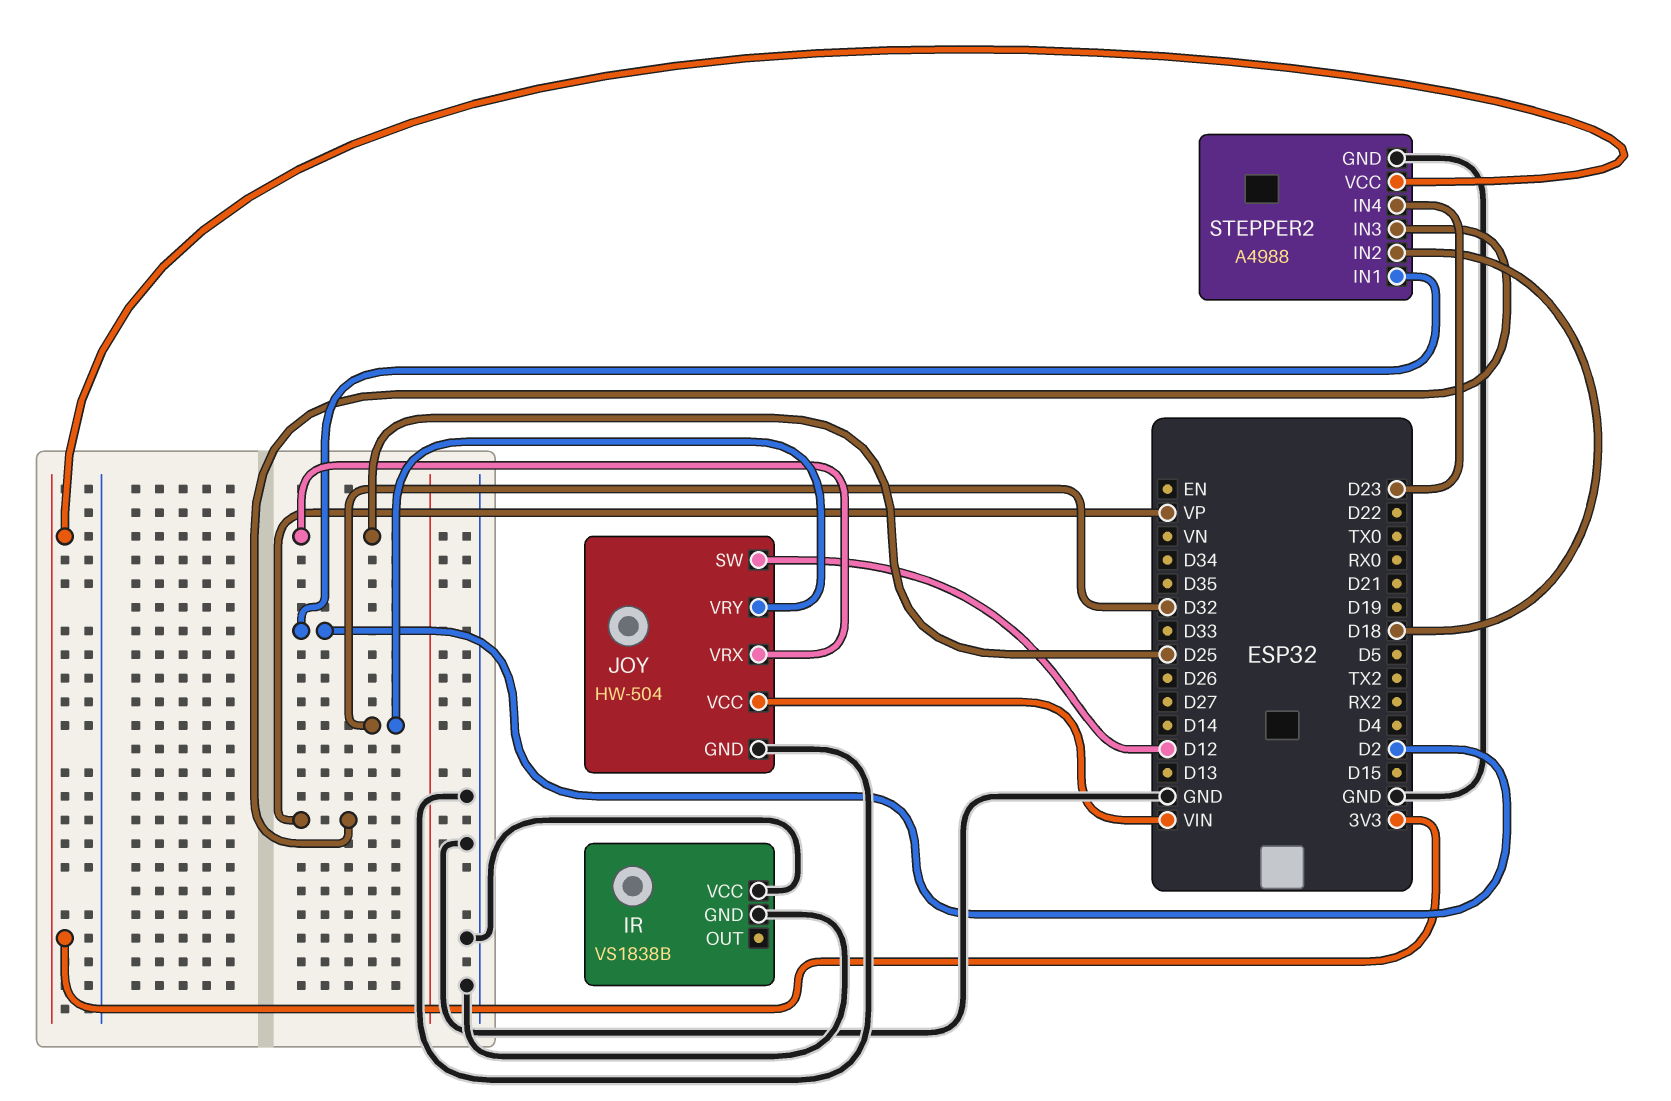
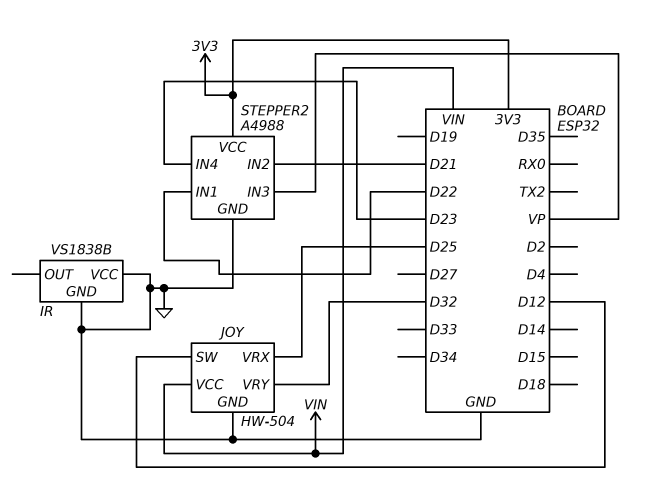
STEPPER2 pin IN1: D2 -> D22
STEPPER2 pin IN2: D18 -> D21

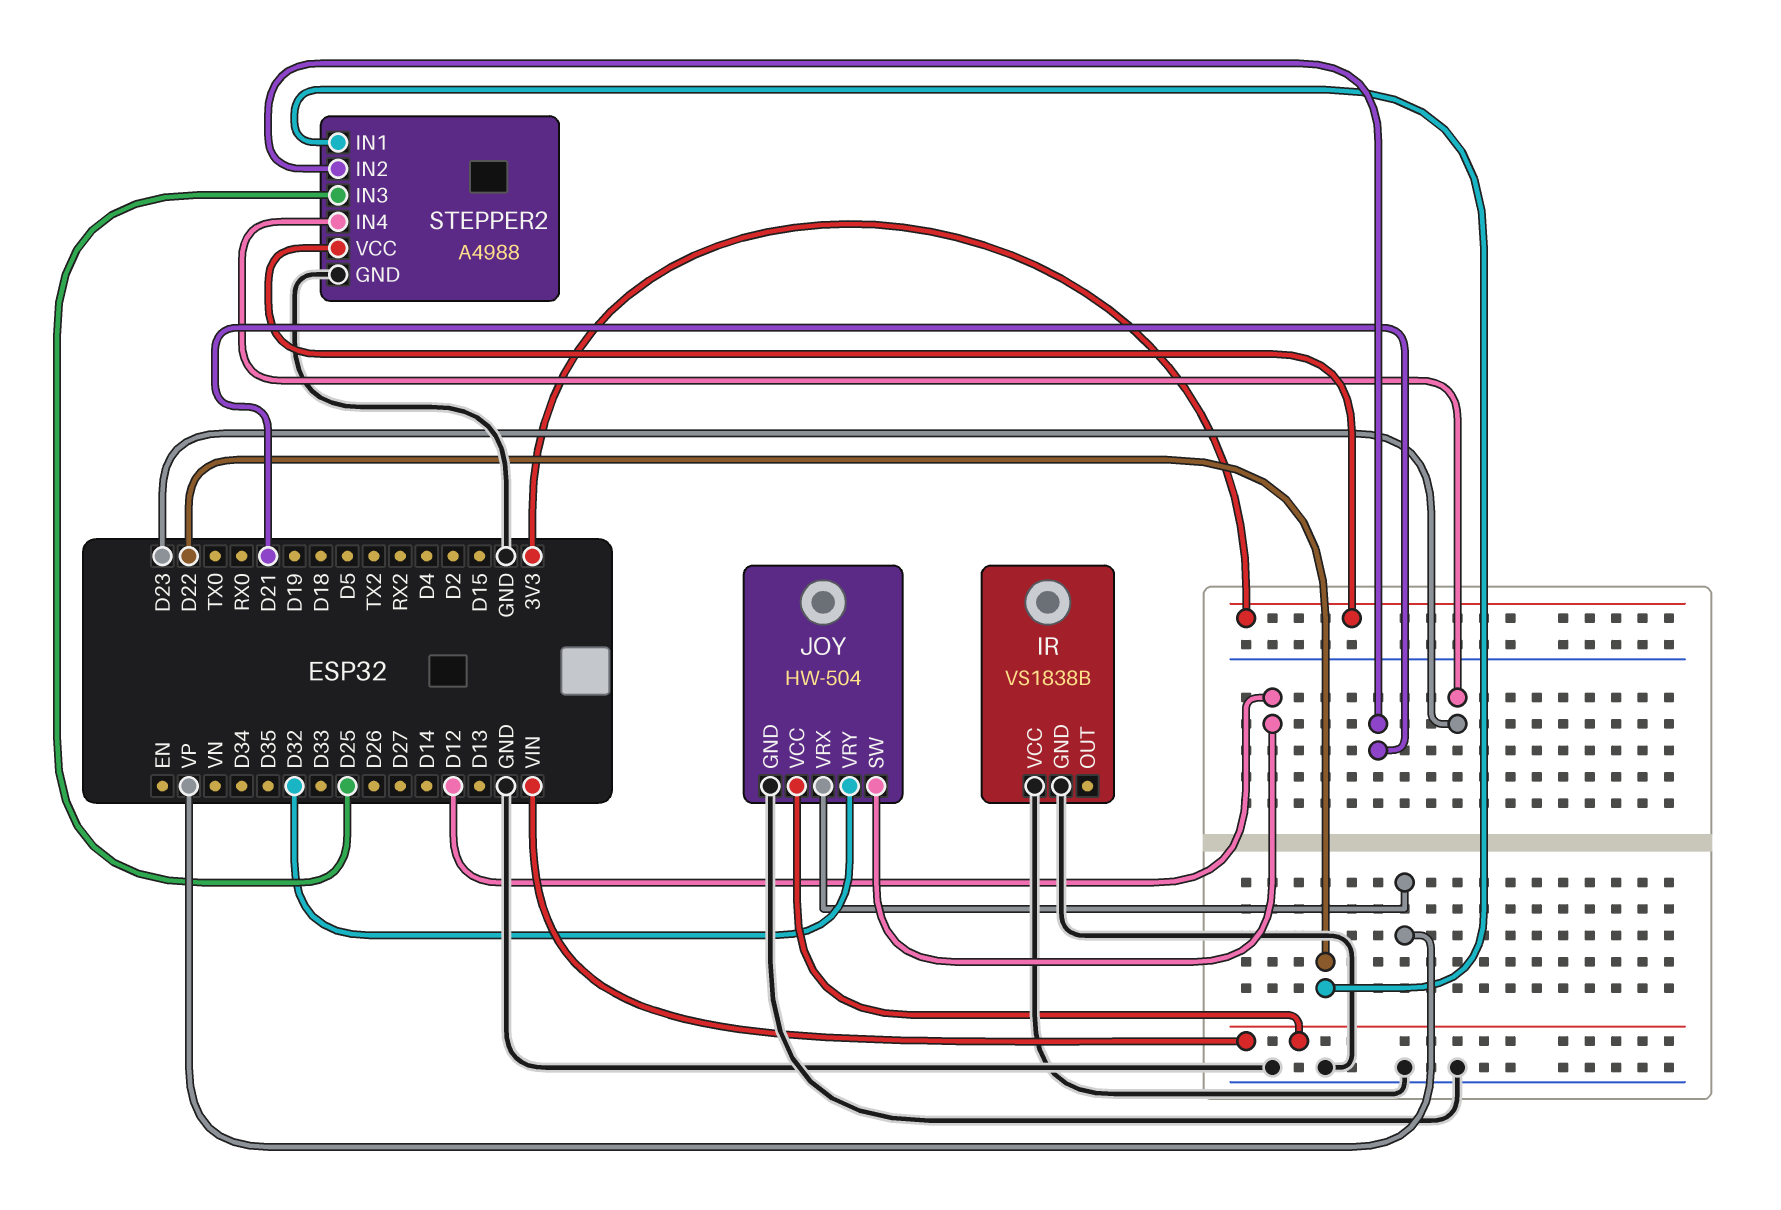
JOY pin VRX: D25 -> VP
STEPPER2 pin IN3: VP -> D25

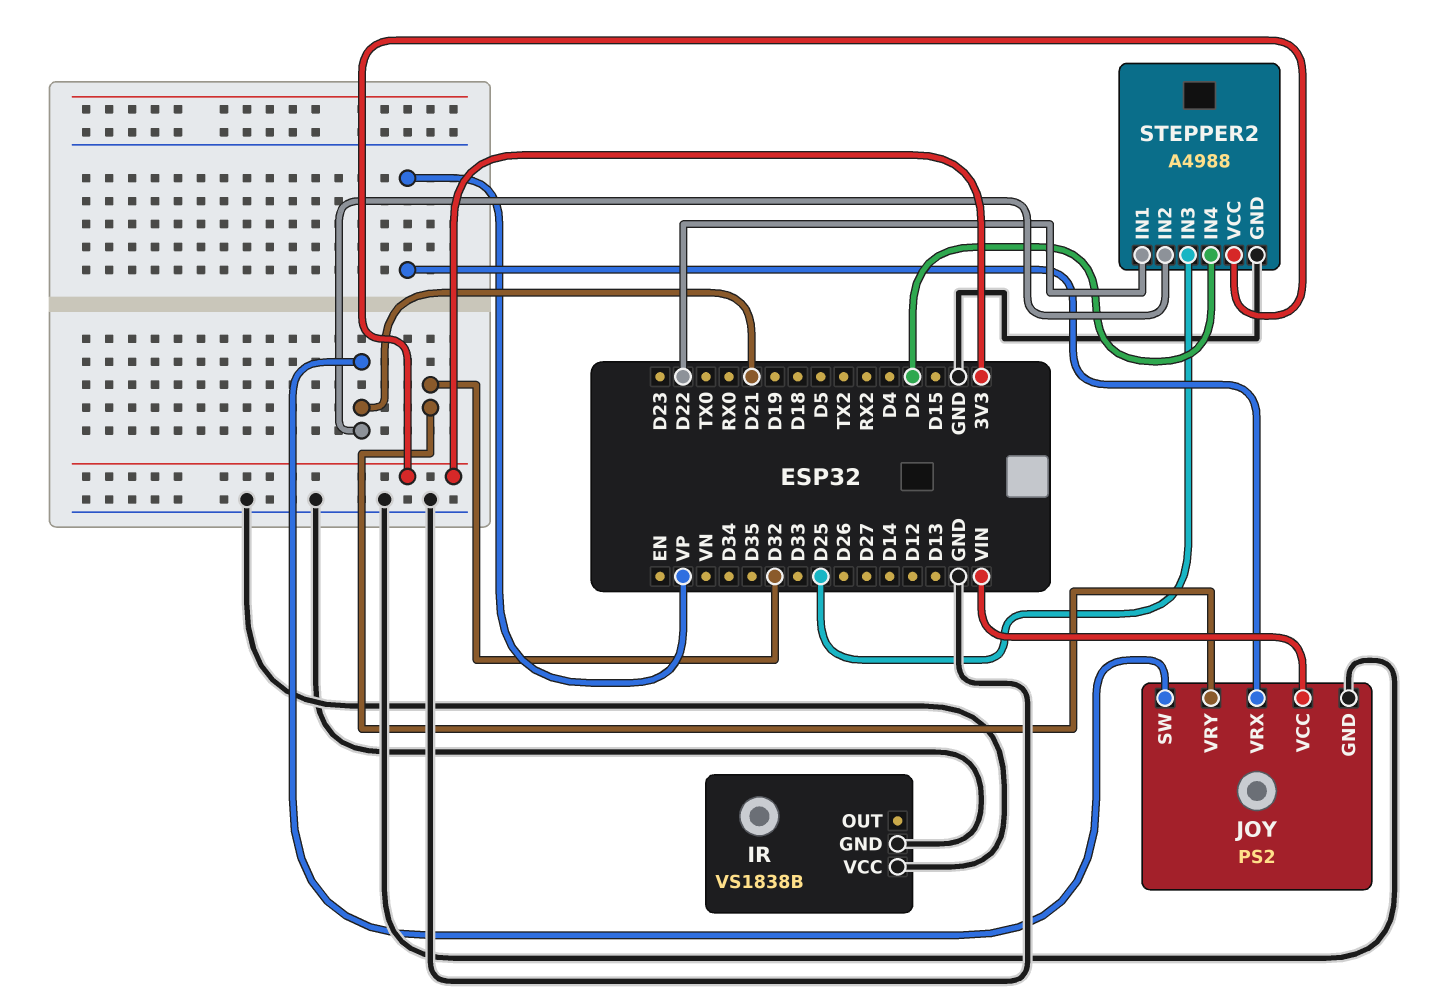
JOY: HW-504 -> PS2
JOY pin SW: D12 -> D21
STEPPER2 pin IN4: D23 -> D2

